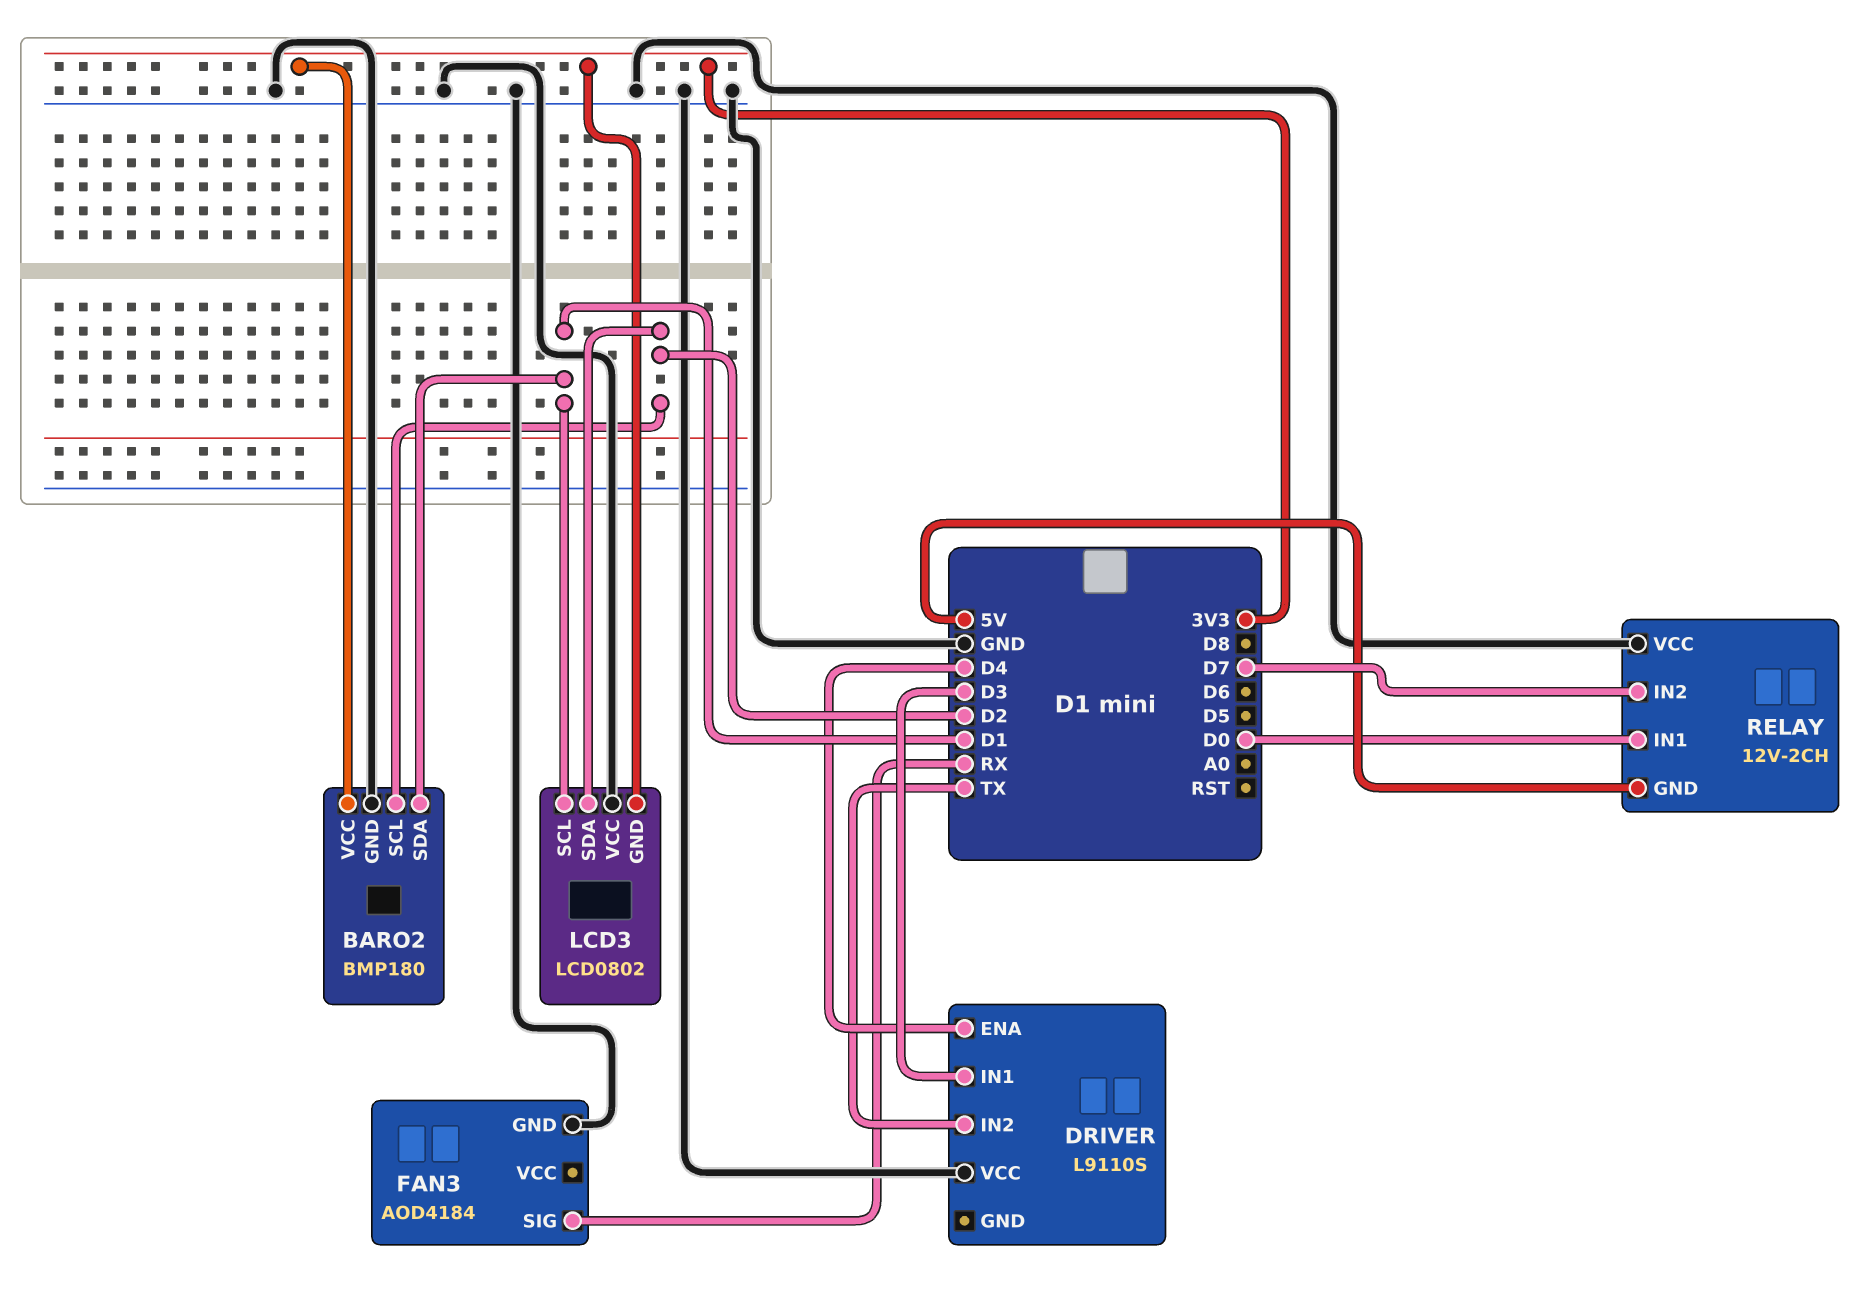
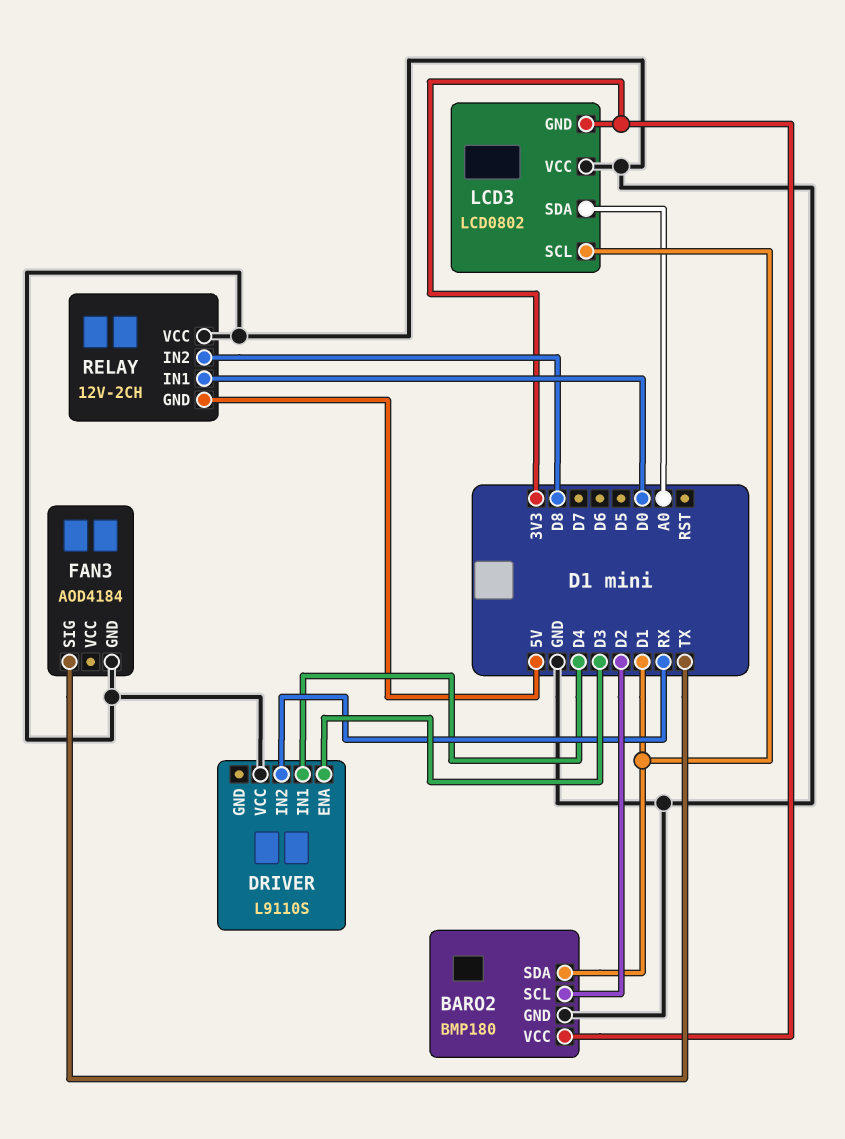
DRIVER pin ENA: D4 -> D3
DRIVER pin IN1: D3 -> D4
DRIVER pin IN2: TX -> RX
FAN3 pin SIG: RX -> TX
LCD3 pin SDA: D2 -> A0
RELAY pin IN2: D7 -> D8

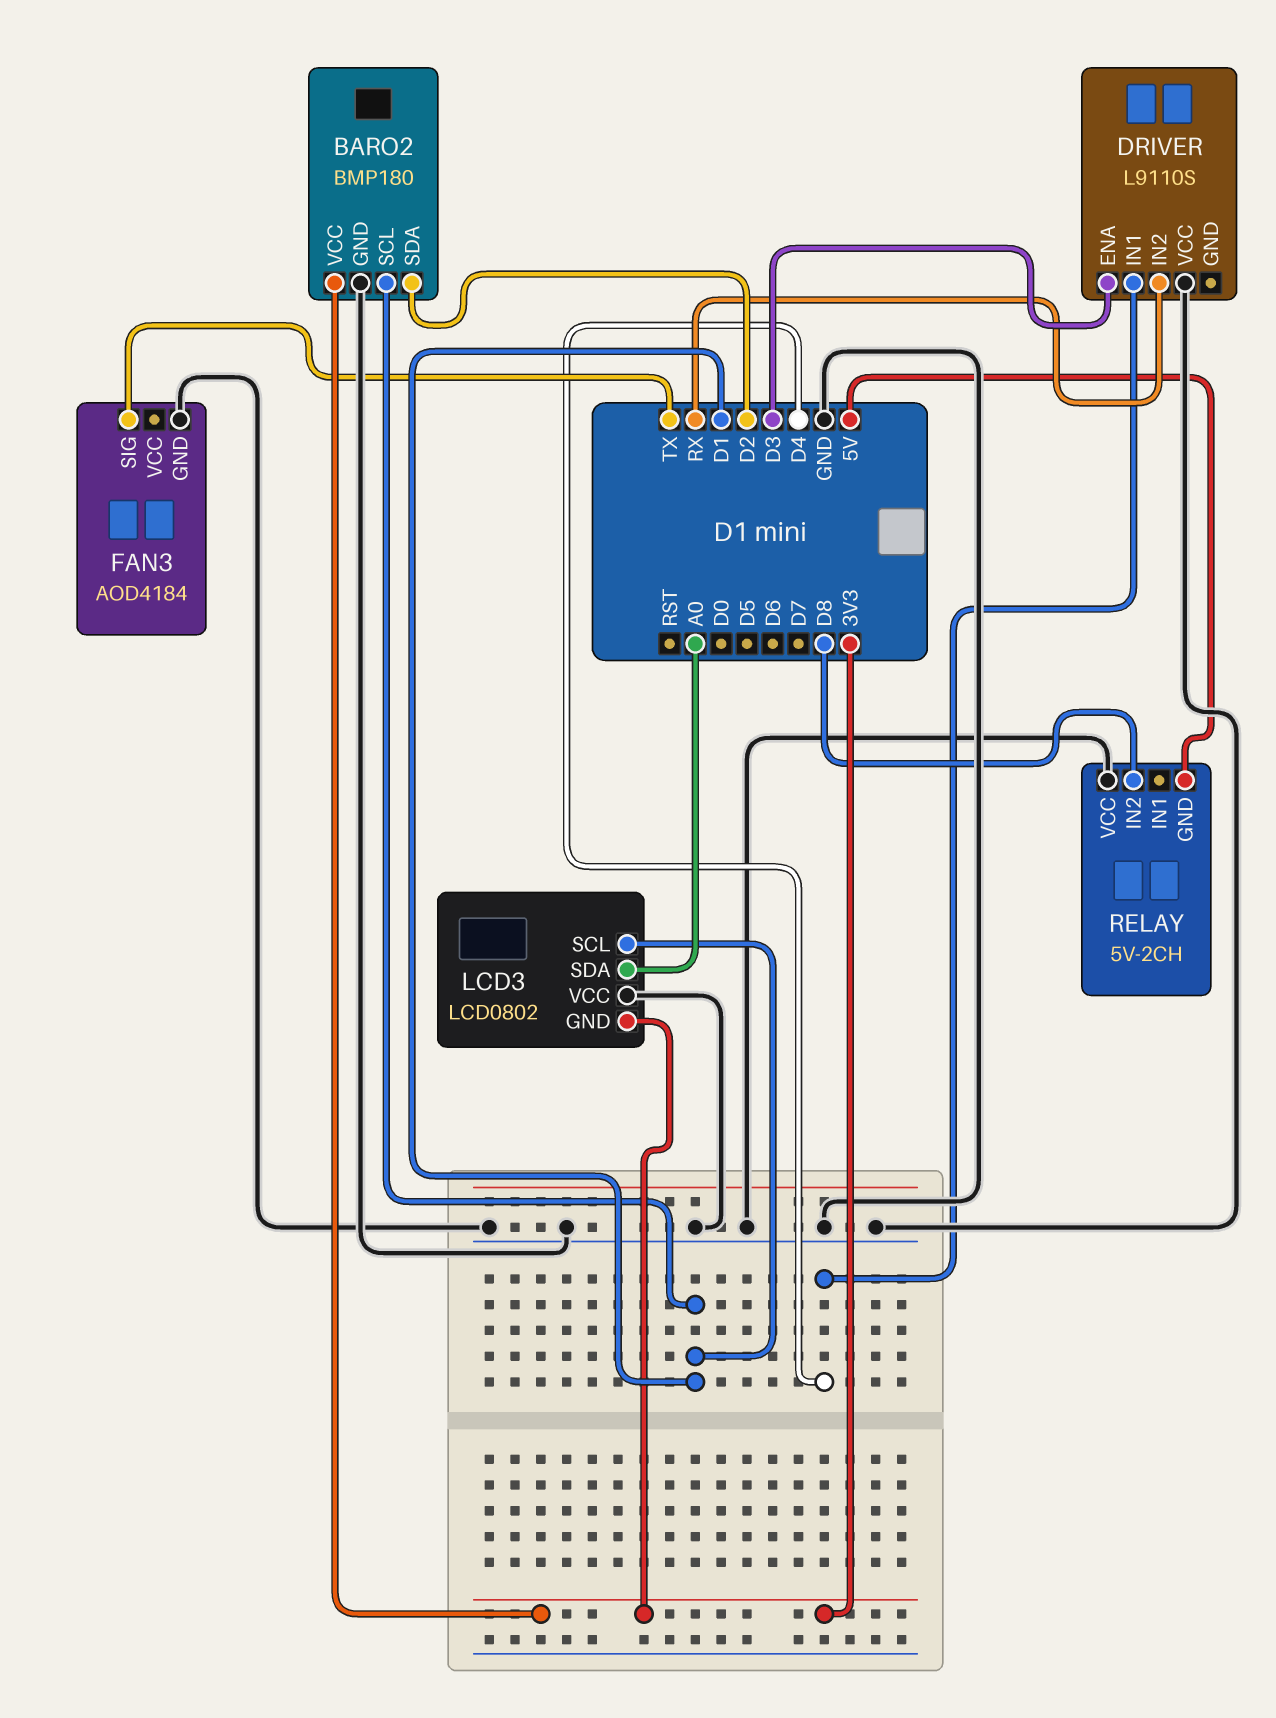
BARO2 pin SCL: D2 -> D1
BARO2 pin SDA: D1 -> D2
RELAY: 12V-2CH -> 5V-2CH
RELAY pin IN1: D0 -> none

